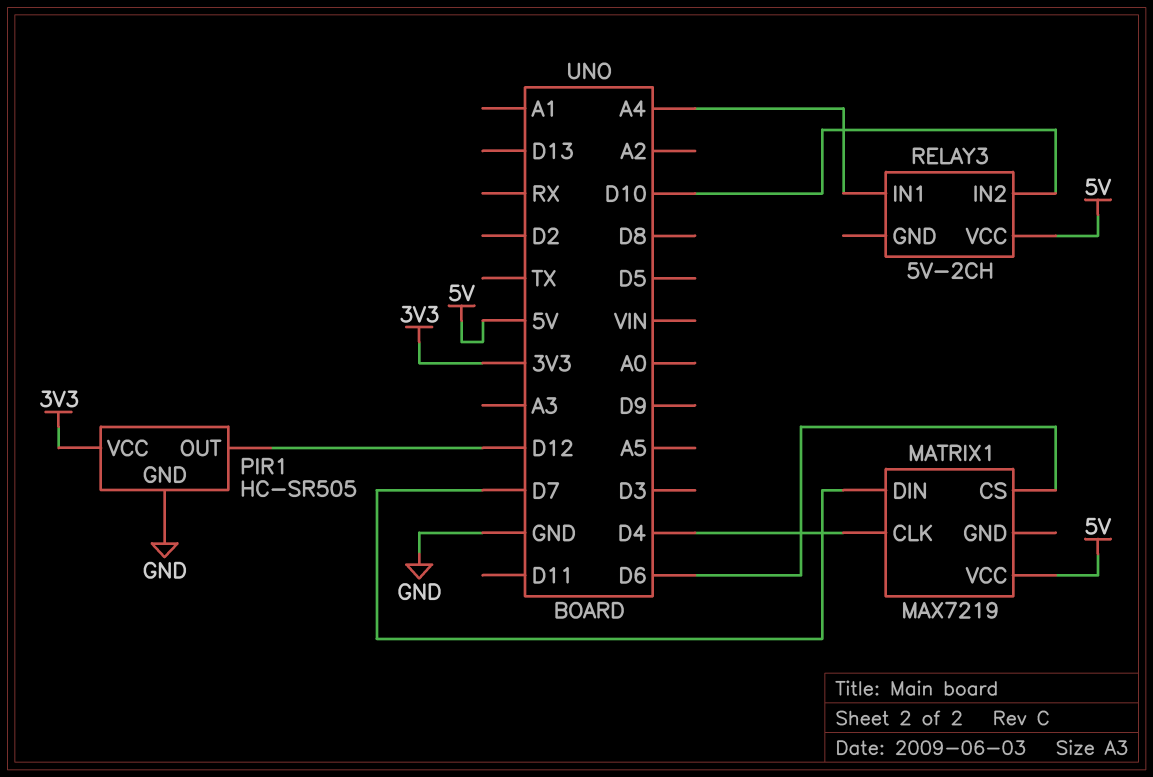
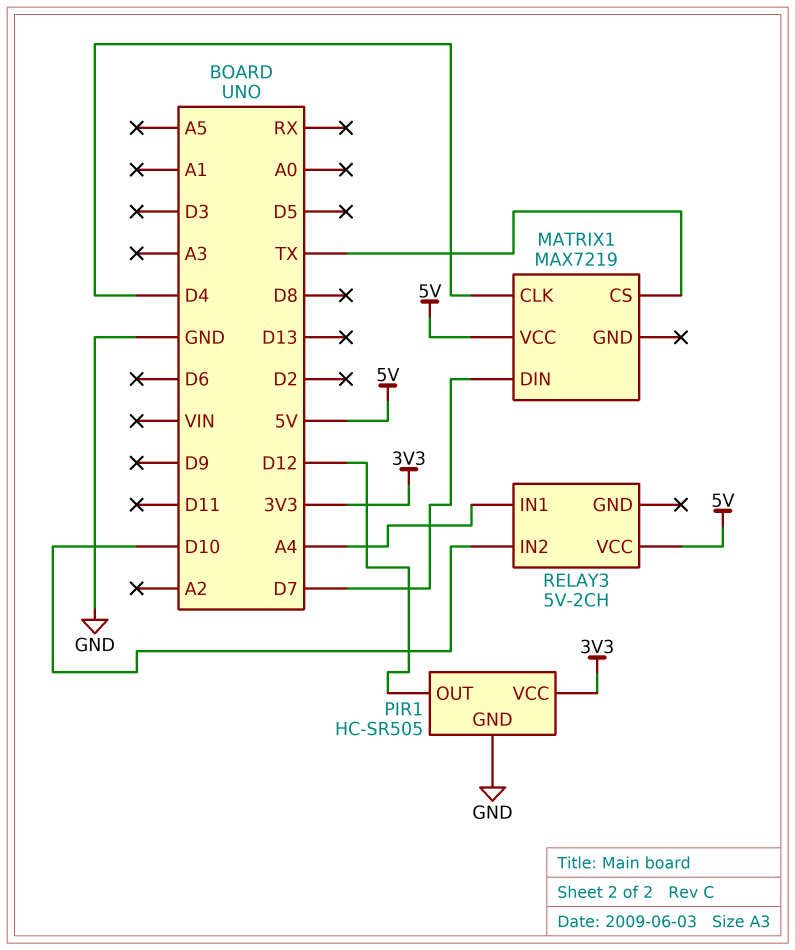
MATRIX1 pin CS: D6 -> TX

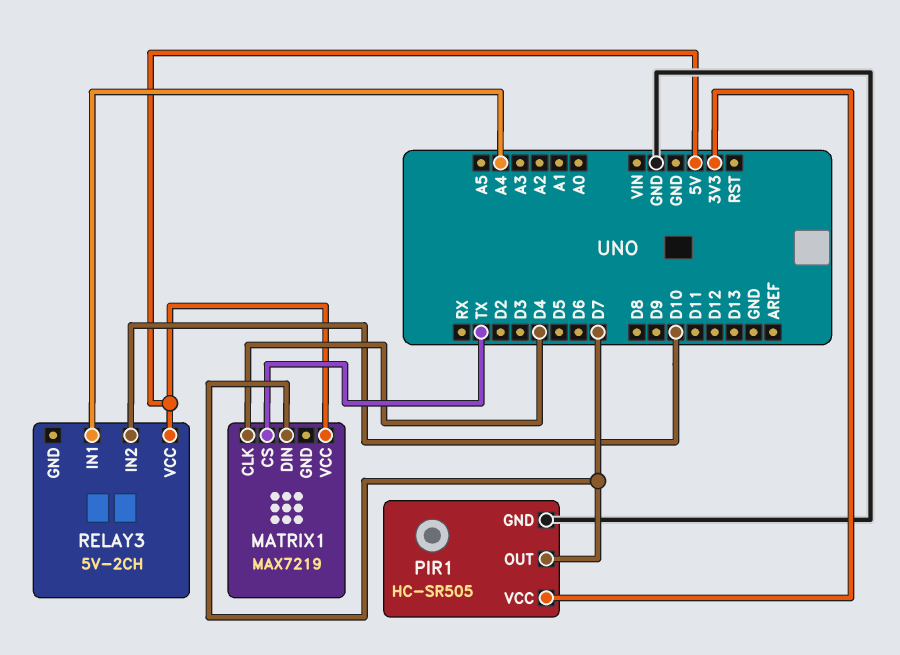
PIR1 pin OUT: D12 -> D7

